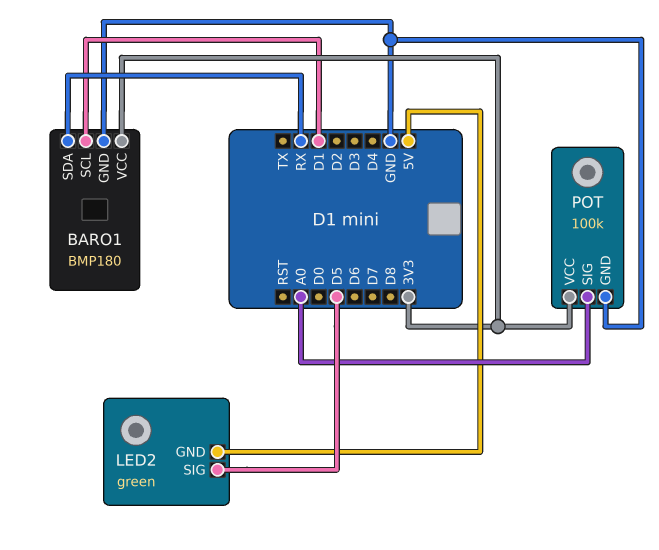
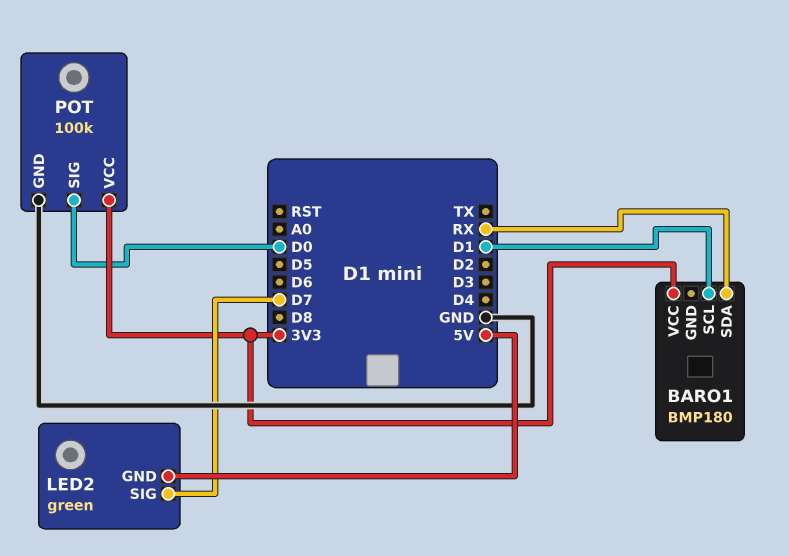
BARO1 pin GND: GND -> none
LED2 pin SIG: D5 -> D7
POT pin SIG: A0 -> D0

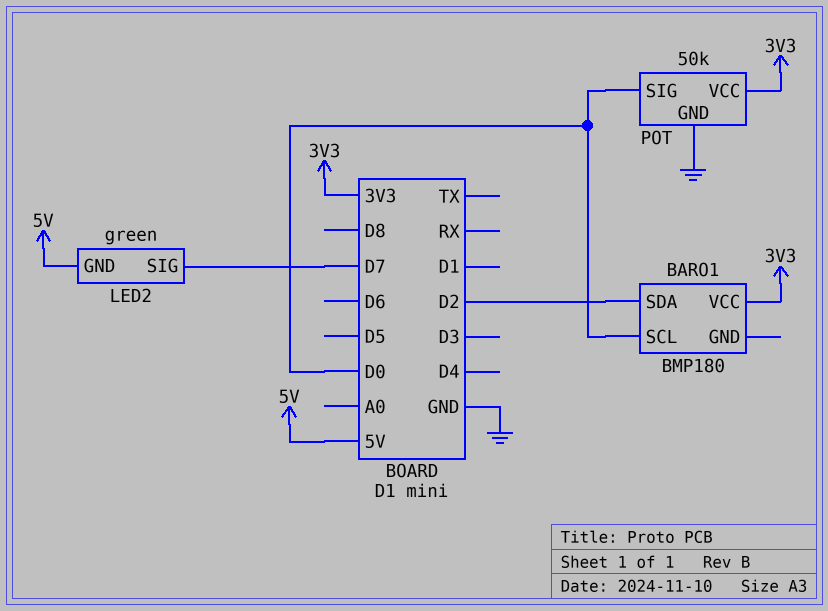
BARO1 pin SCL: D1 -> D0
BARO1 pin SDA: RX -> D2
POT: 100k -> 50k

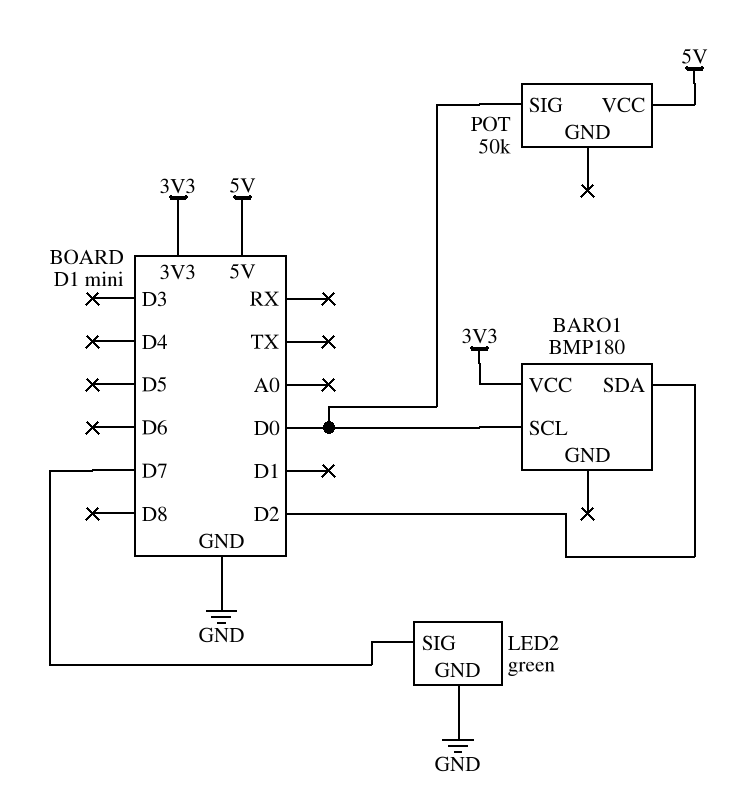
LED2 pin GND: 5V -> GND
POT pin GND: GND -> none
POT pin VCC: 3V3 -> 5V

